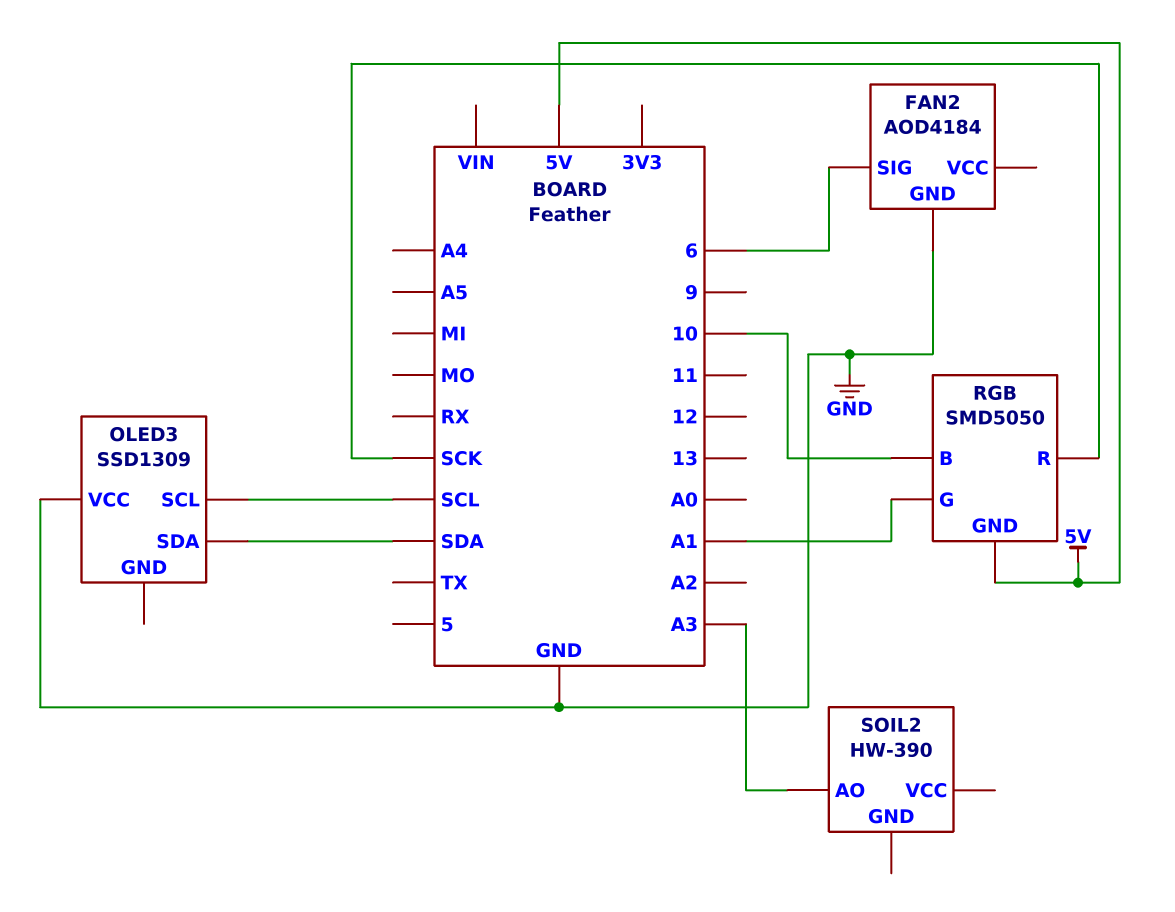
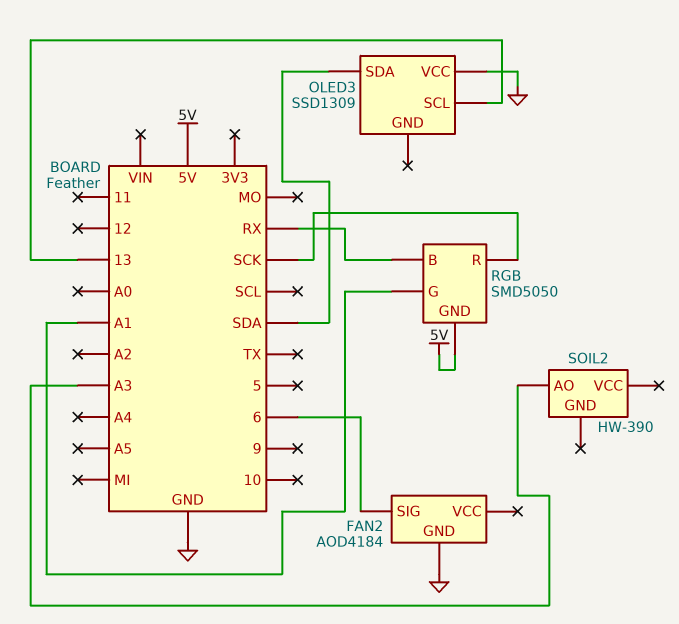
OLED3 pin SCL: SCL -> 13
RGB pin B: 10 -> RX

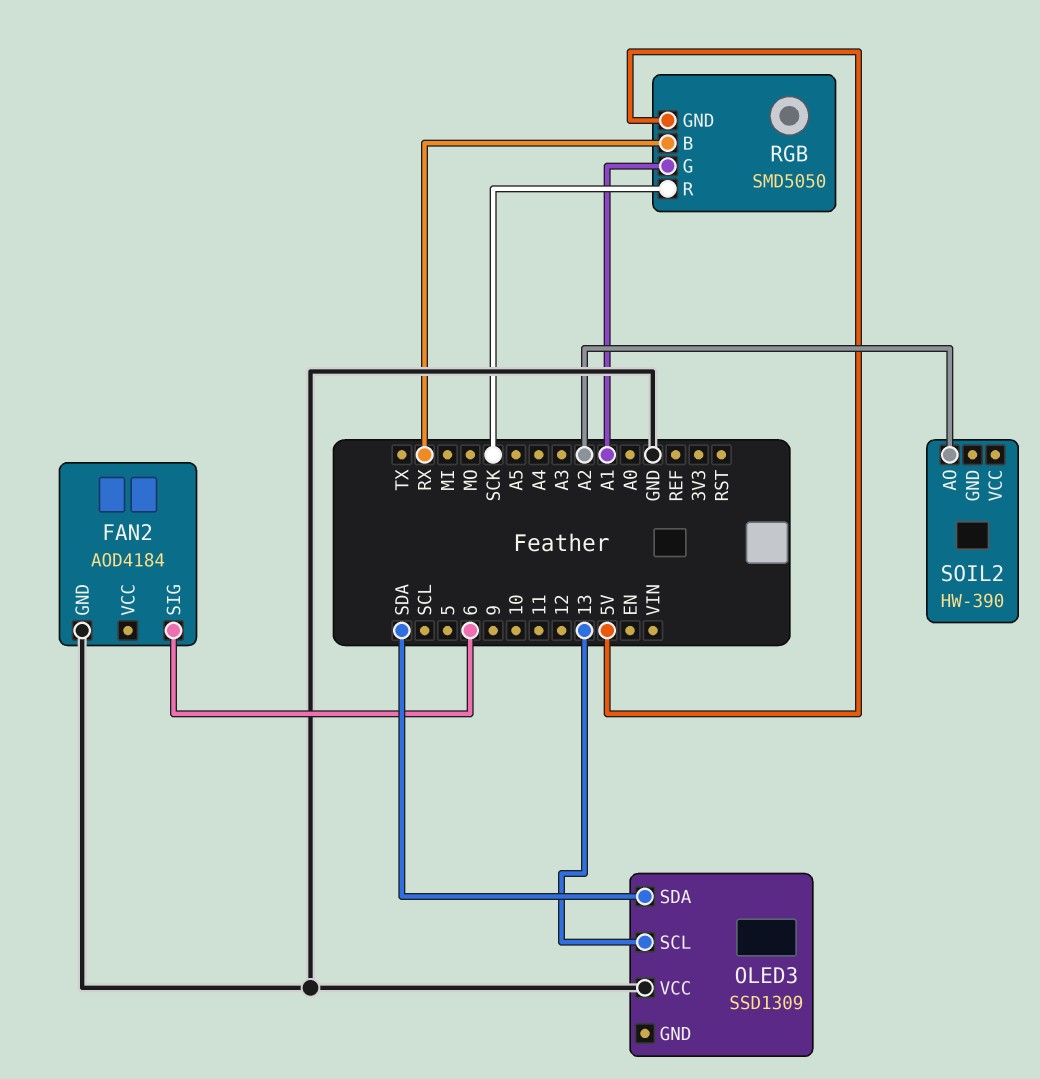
SOIL2 pin AO: A3 -> A2

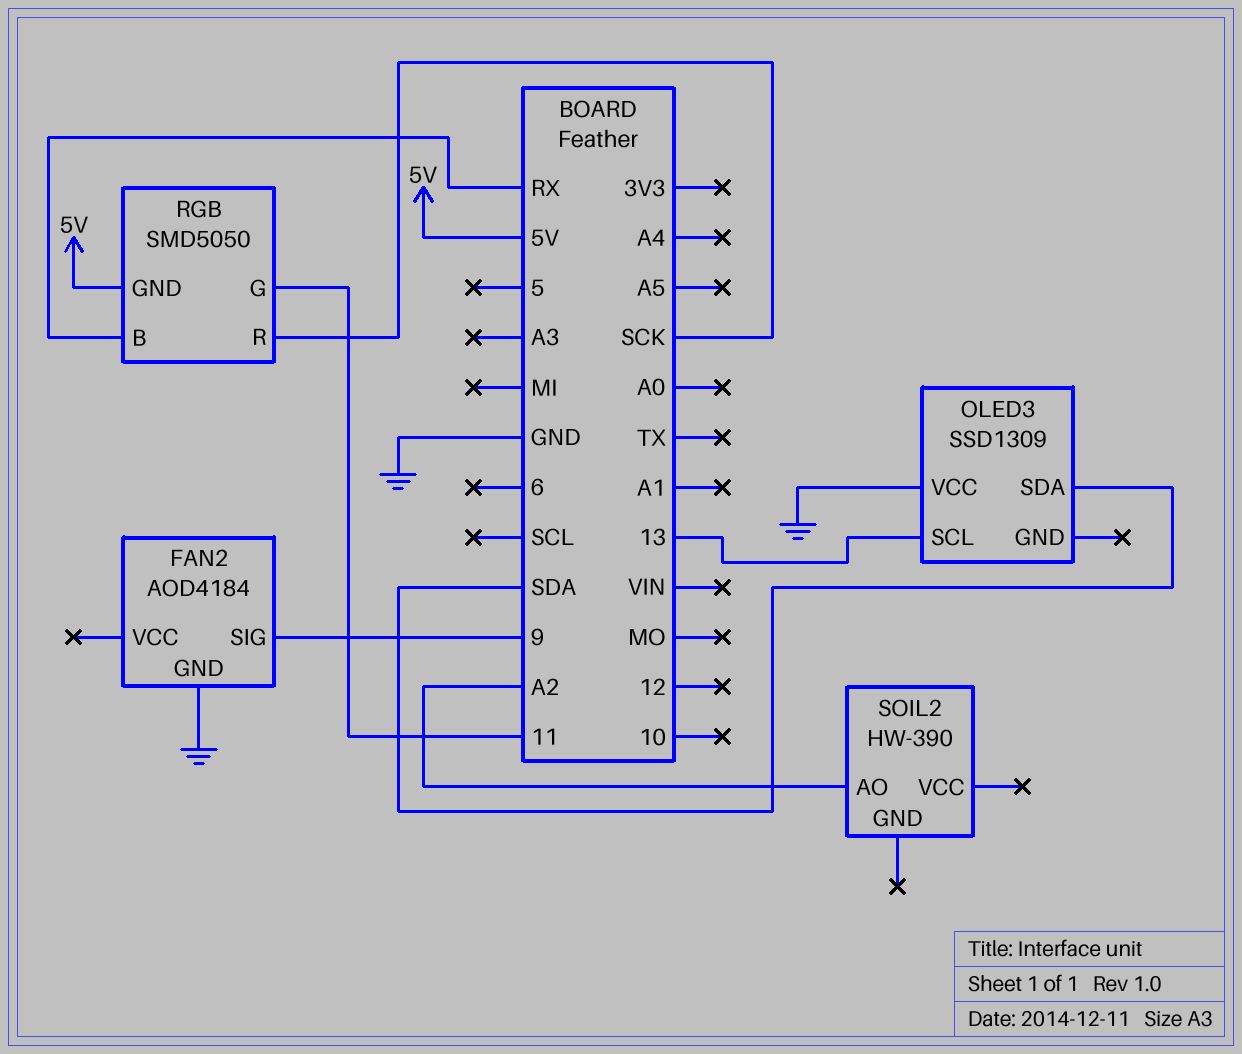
FAN2 pin SIG: 6 -> 9
RGB pin G: A1 -> 11

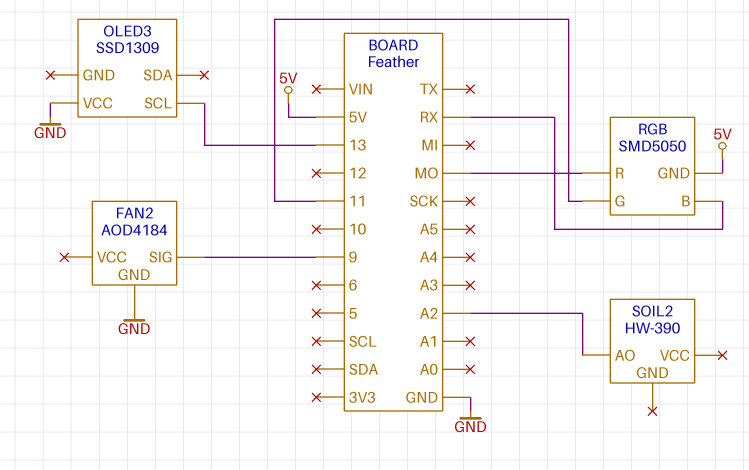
OLED3 pin SDA: SDA -> none
RGB pin R: SCK -> MO

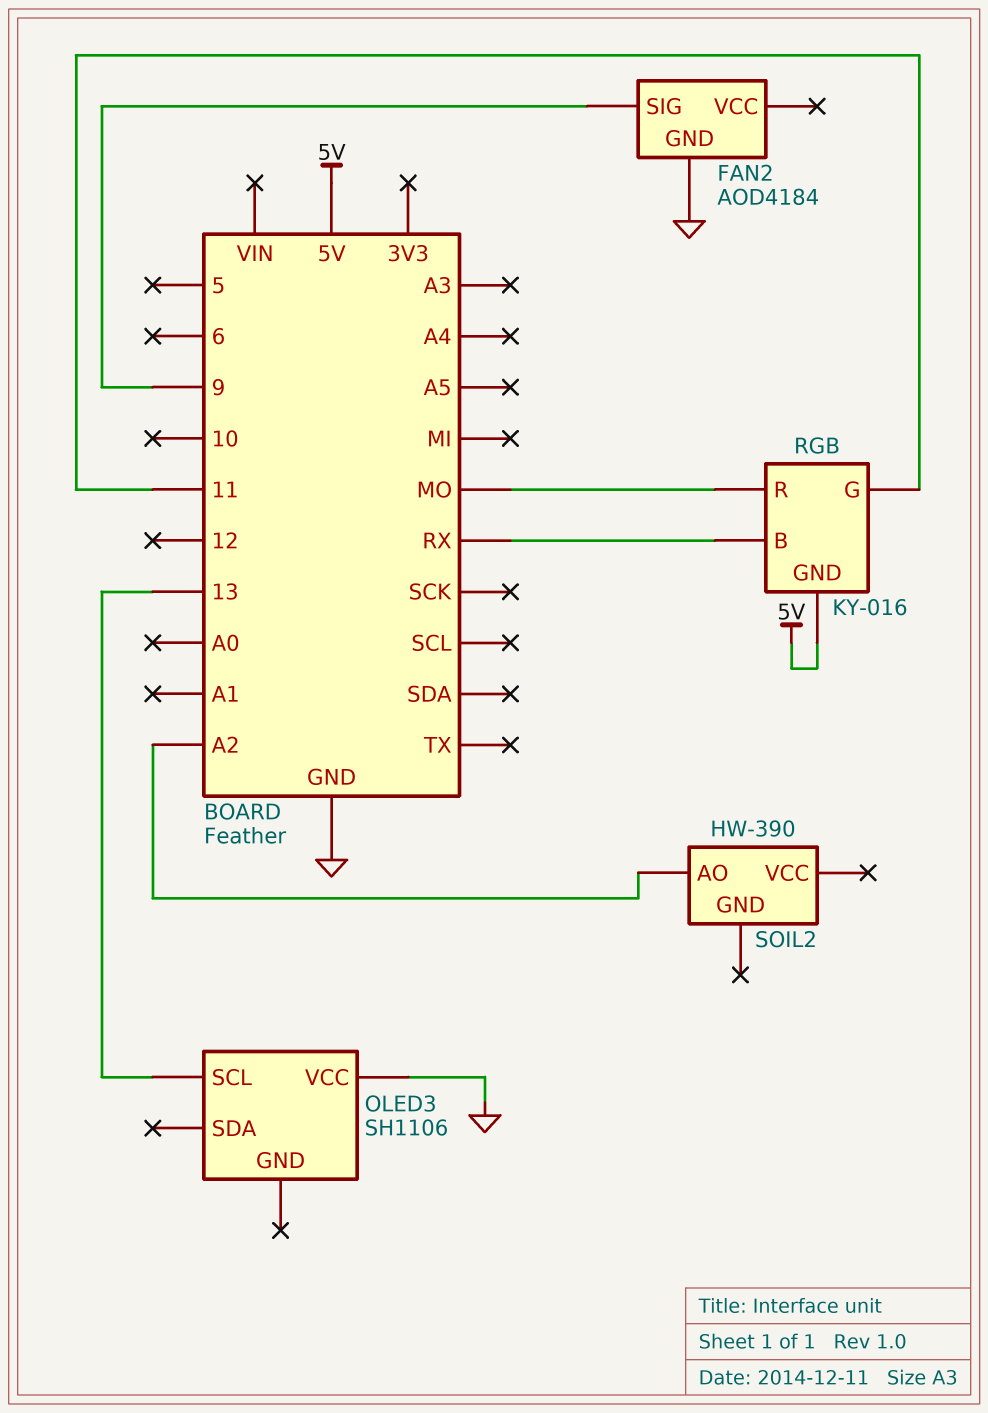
OLED3: SSD1309 -> SH1106
RGB: SMD5050 -> KY-016

